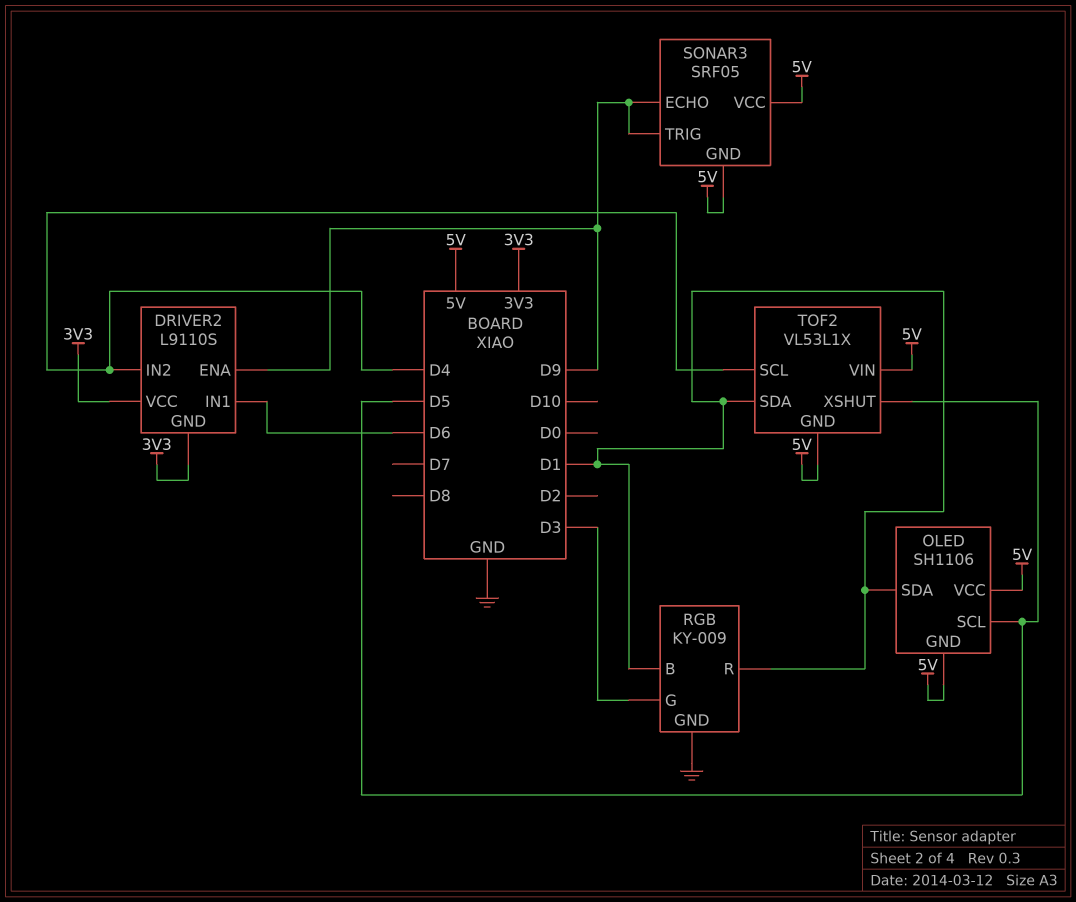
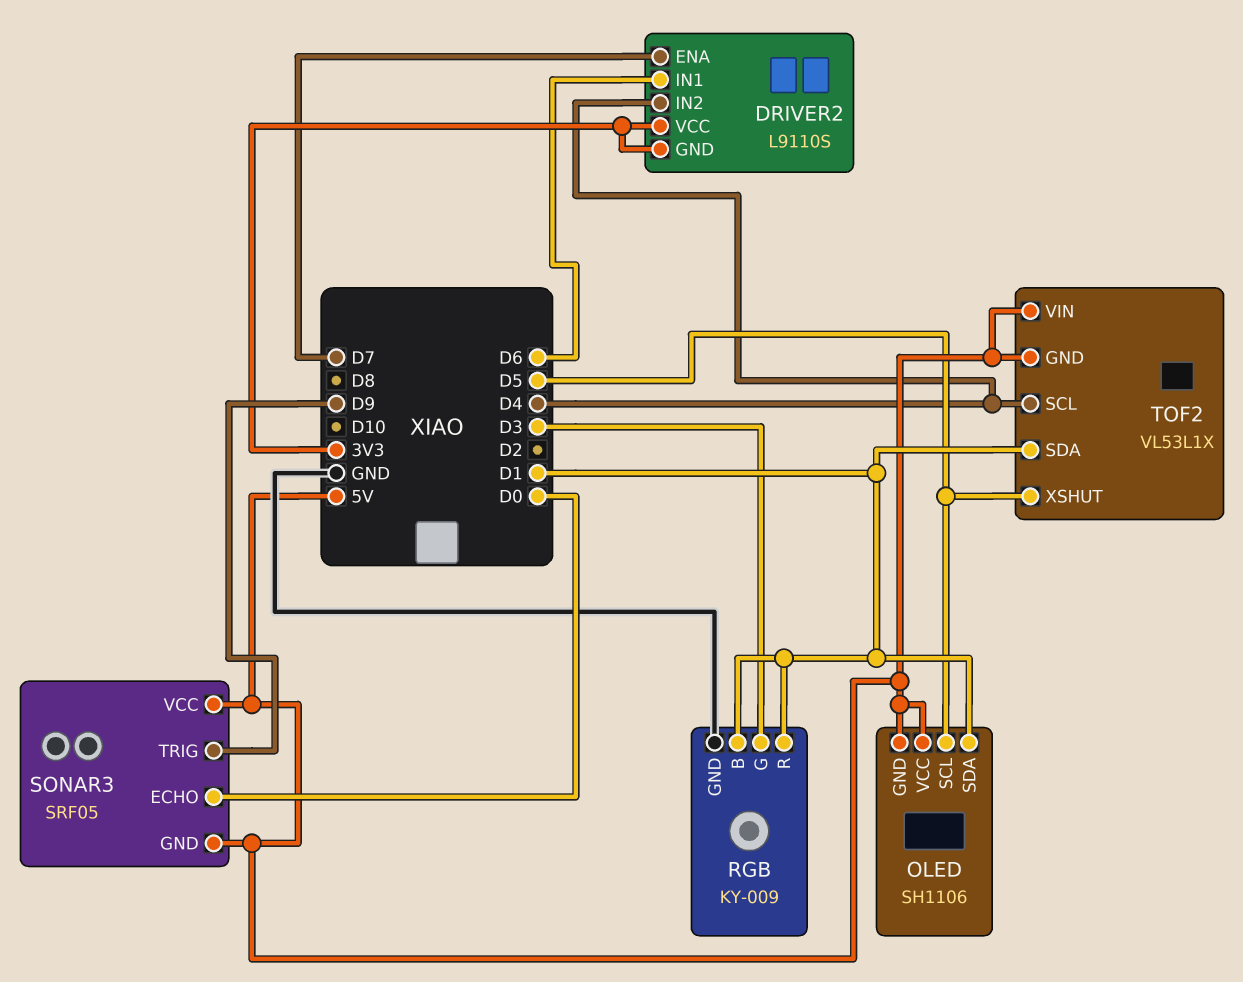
DRIVER2 pin ENA: D9 -> D7
SONAR3 pin ECHO: D9 -> D0

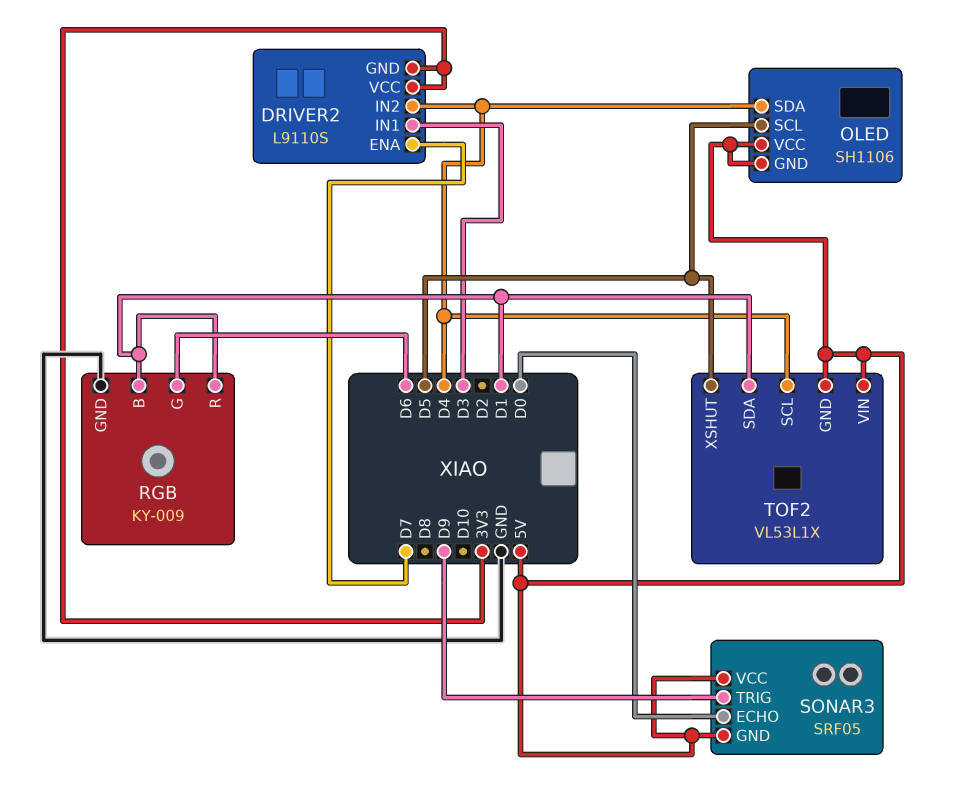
DRIVER2 pin IN1: D6 -> D3
OLED pin SDA: D1 -> D4
RGB pin G: D3 -> D6

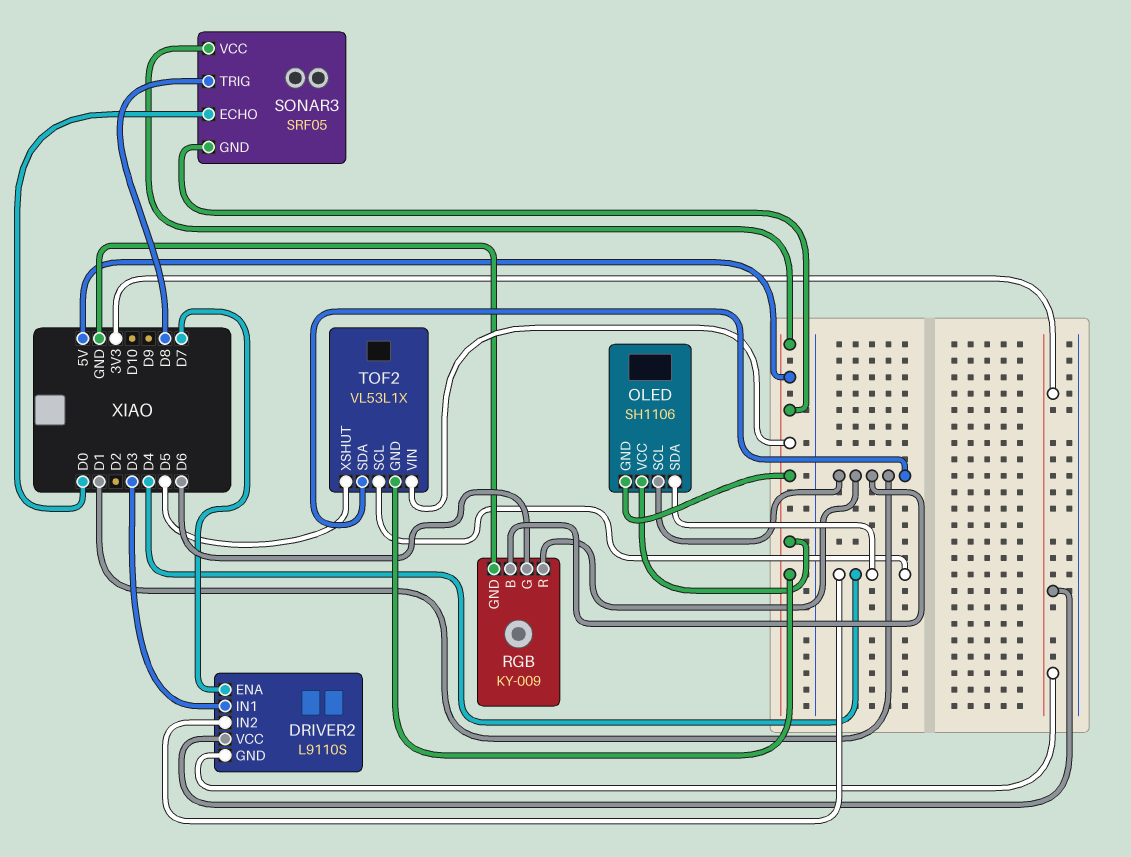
OLED pin SCL: D5 -> D1
SONAR3 pin TRIG: D9 -> D8

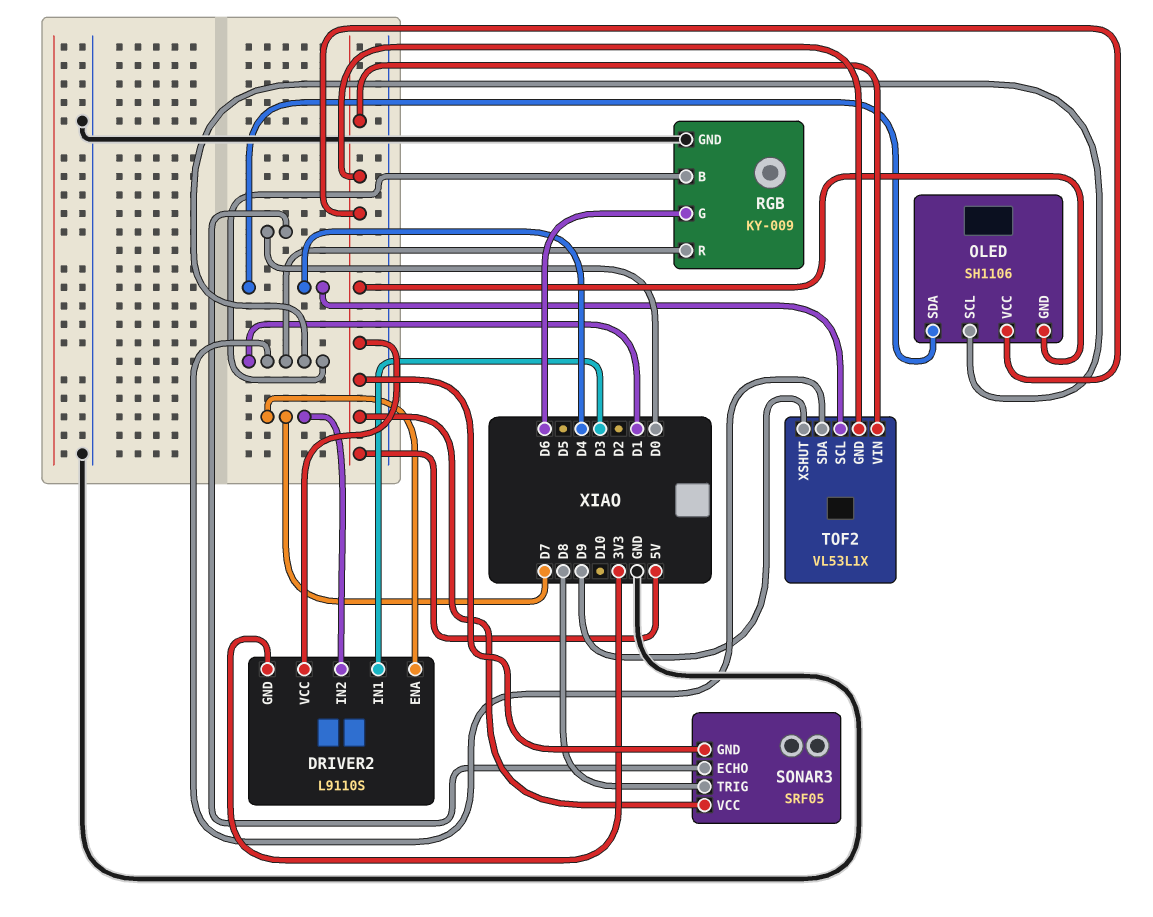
DRIVER2 pin IN2: D4 -> D7
DRIVER2 pin VCC: 3V3 -> 5V
TOF2 pin XSHUT: D5 -> D9

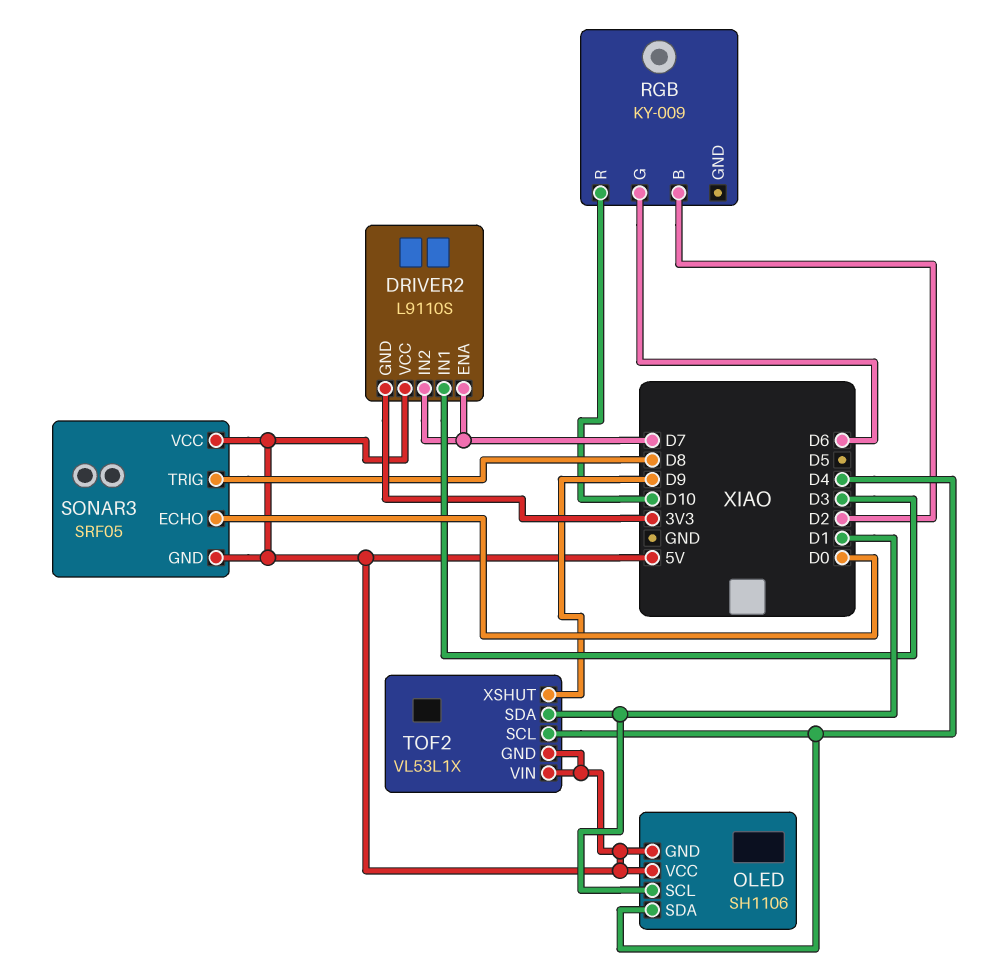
RGB pin B: D1 -> D2
RGB pin GND: GND -> none
RGB pin R: D1 -> D10

